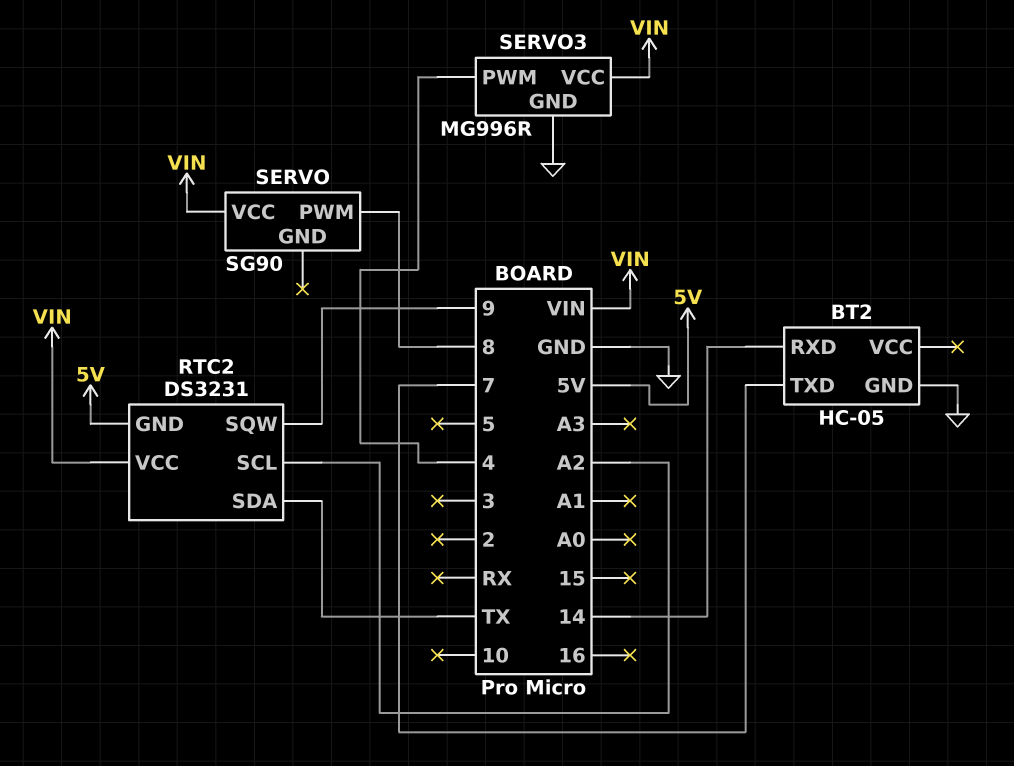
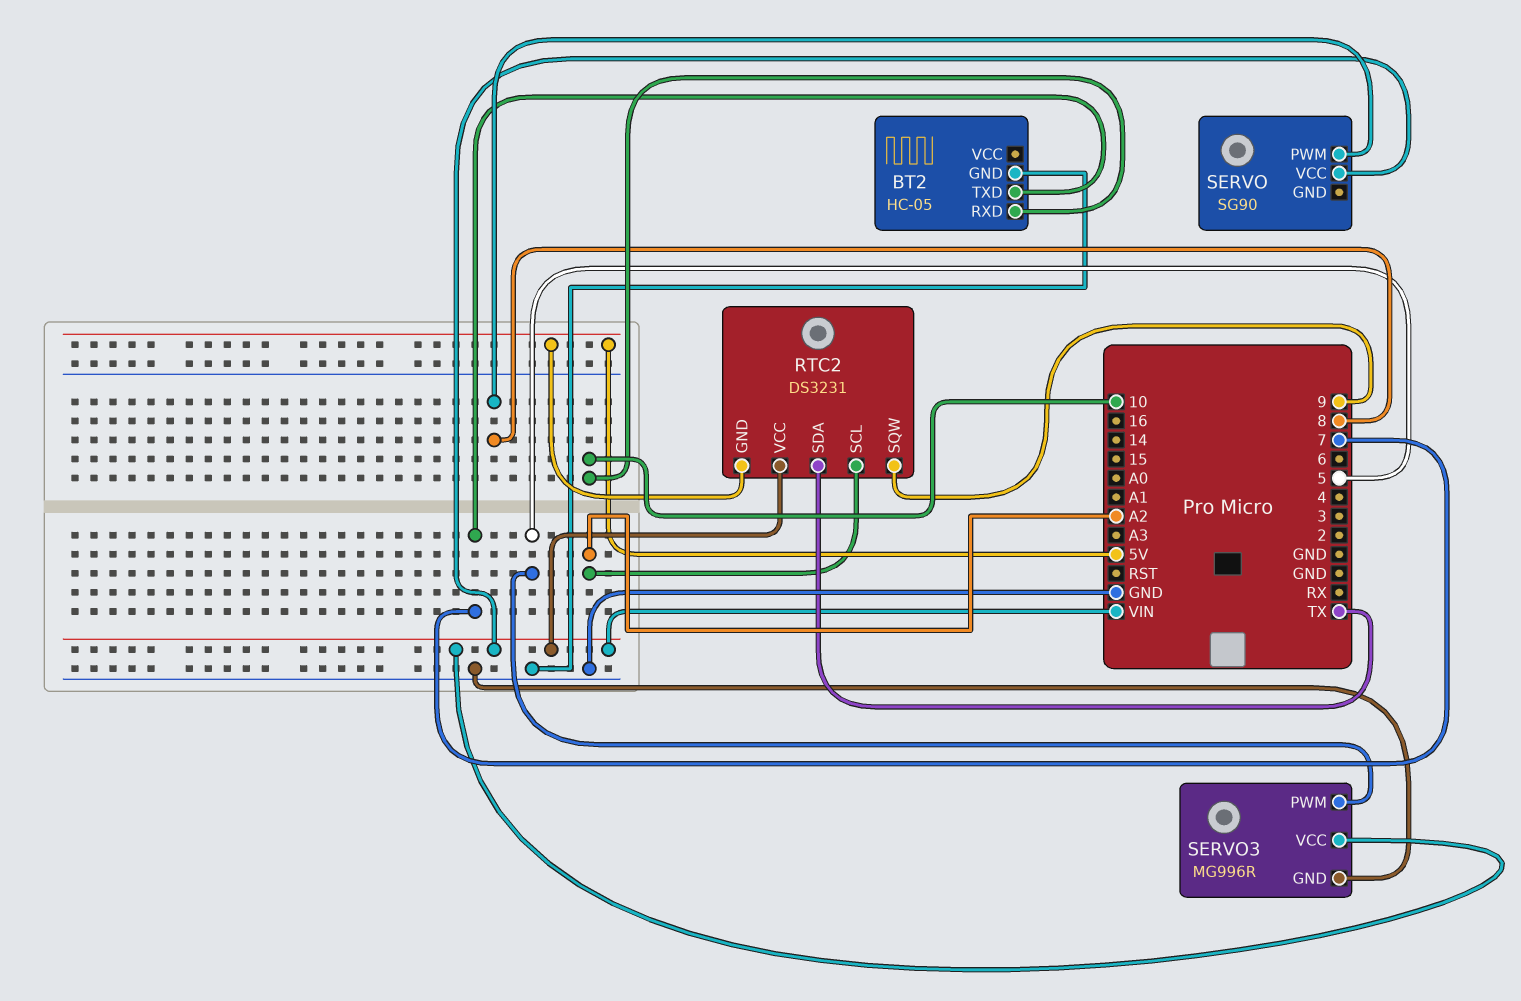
BT2 pin RXD: 14 -> 10
SERVO3 pin PWM: 4 -> 5

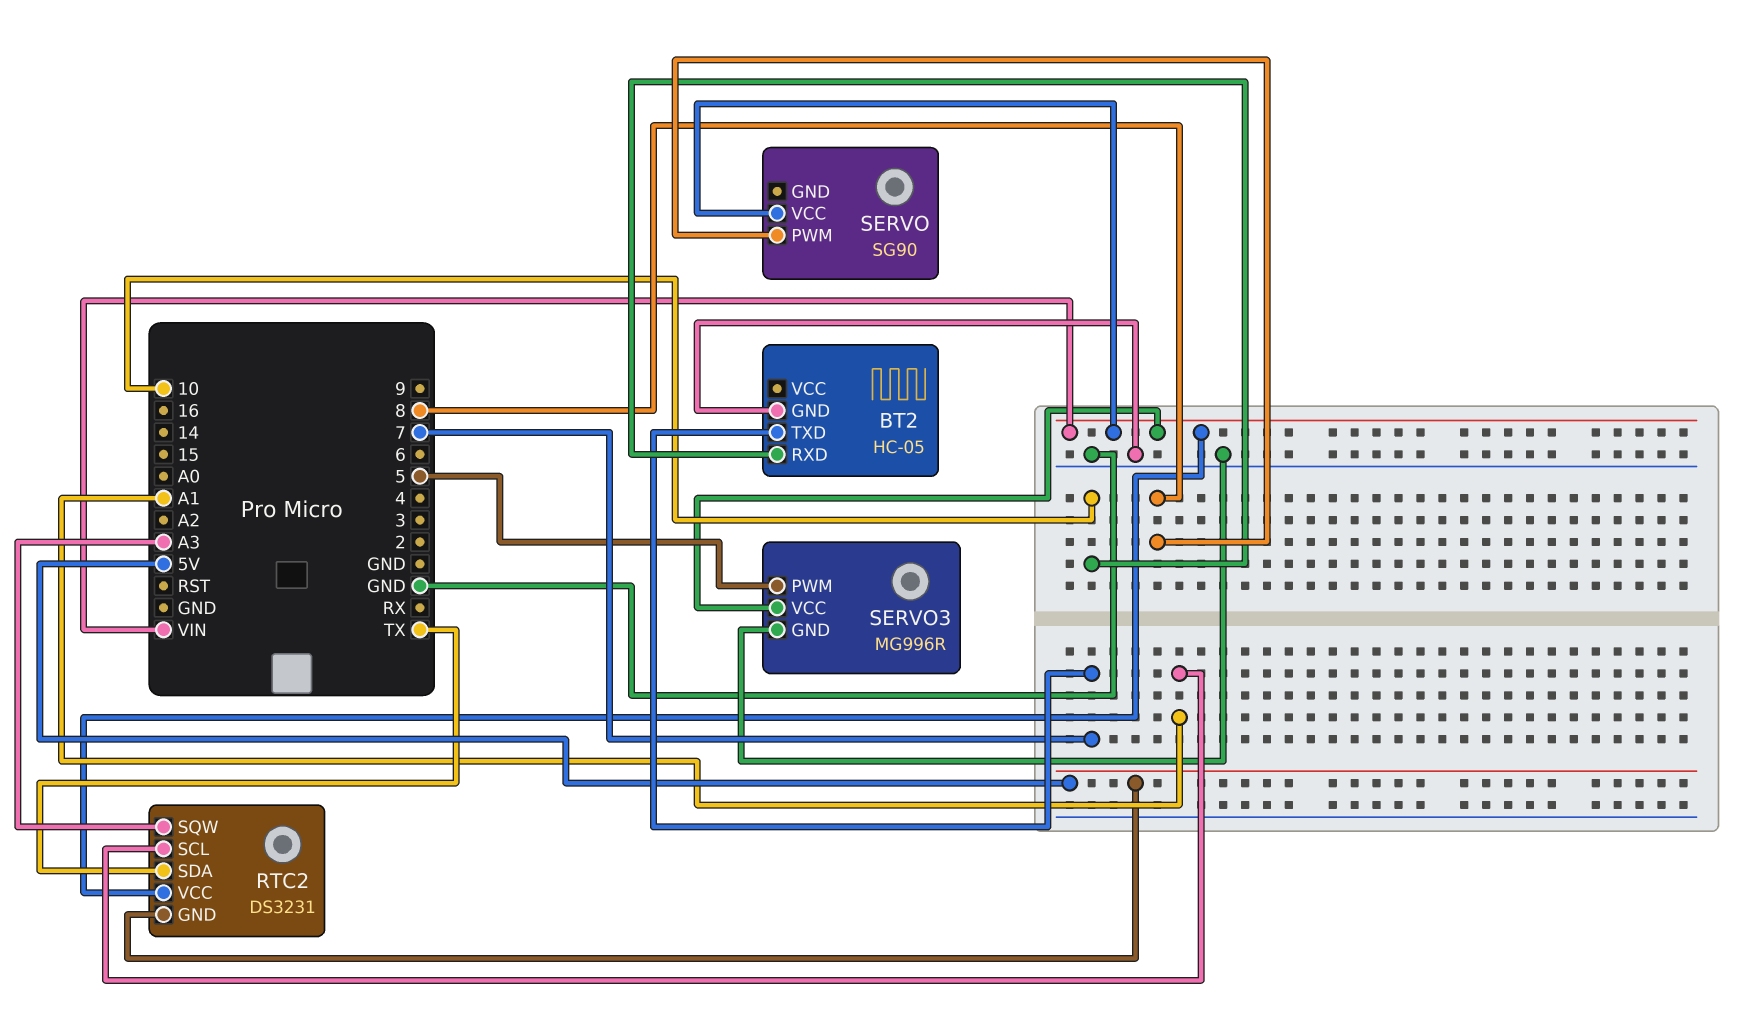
RTC2 pin SCL: A2 -> A1
RTC2 pin SQW: 9 -> A3

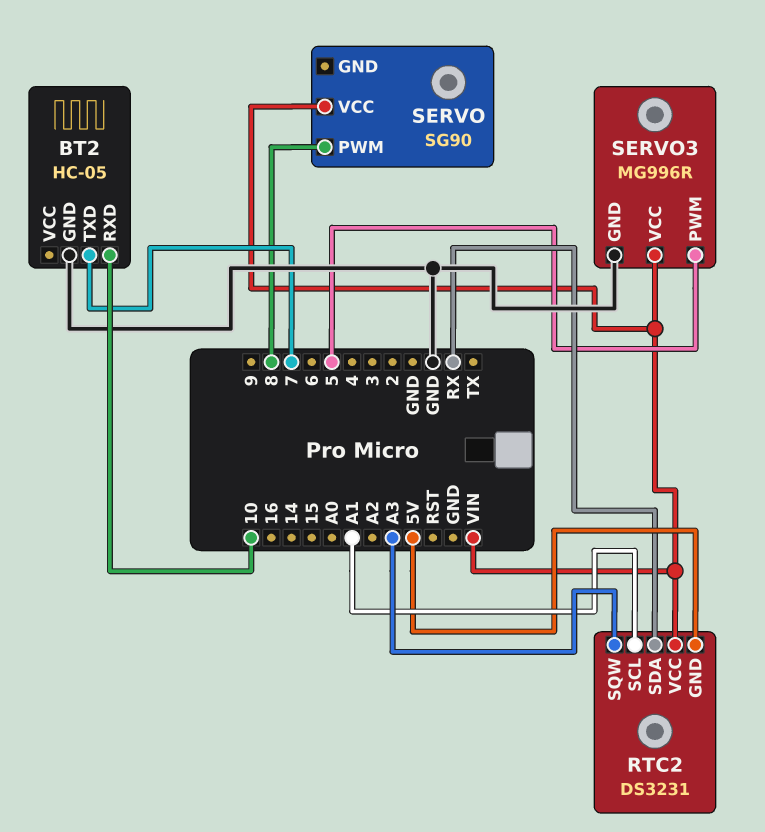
RTC2 pin SDA: TX -> RX

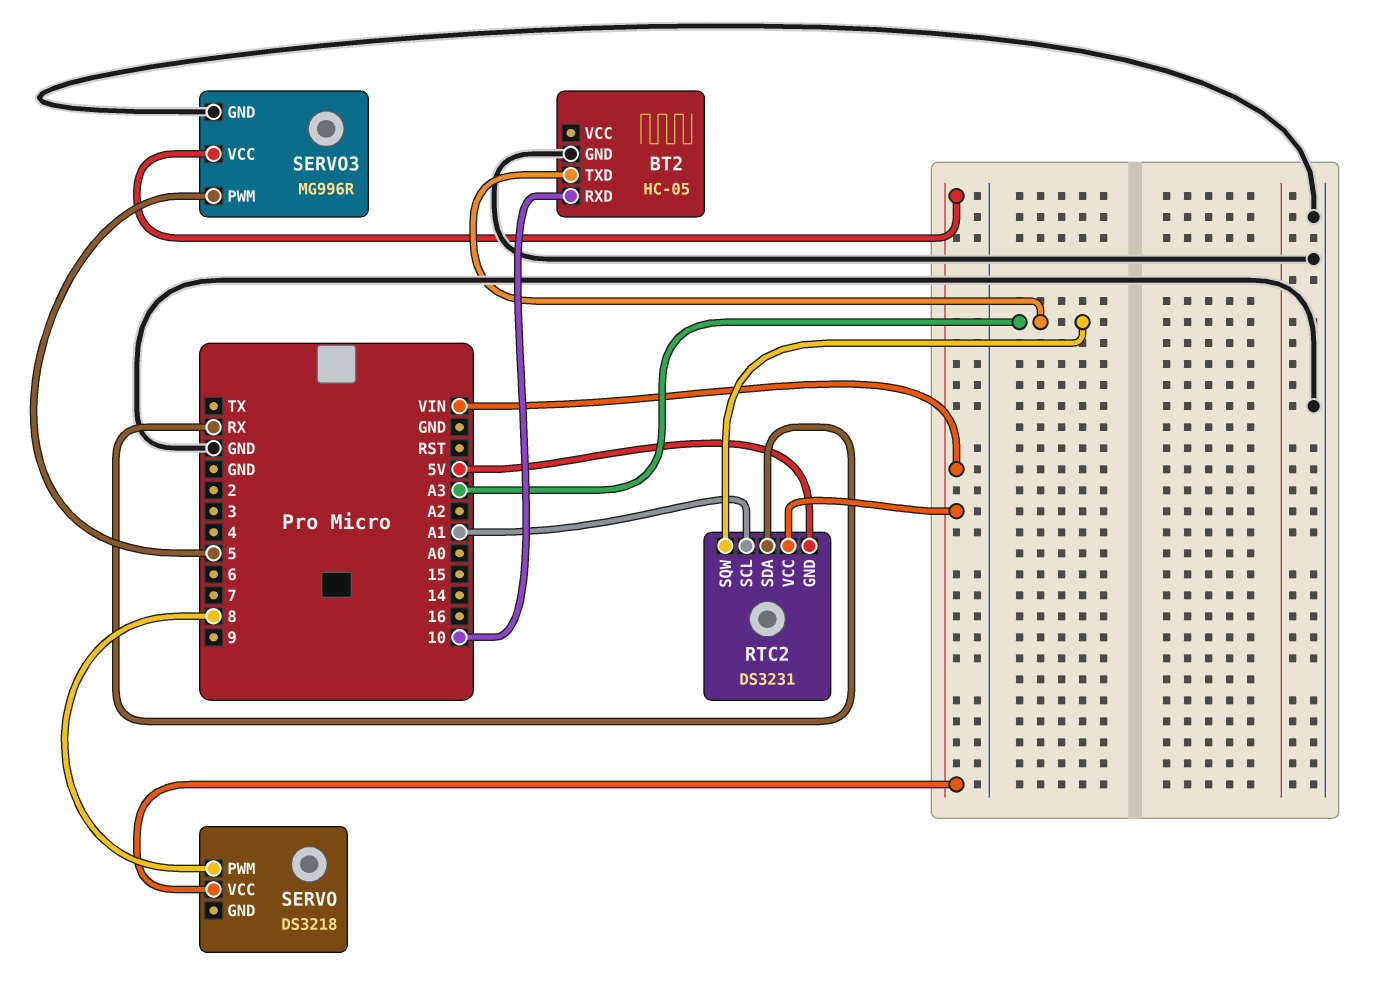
BT2 pin TXD: 7 -> A3
SERVO: SG90 -> DS3218

